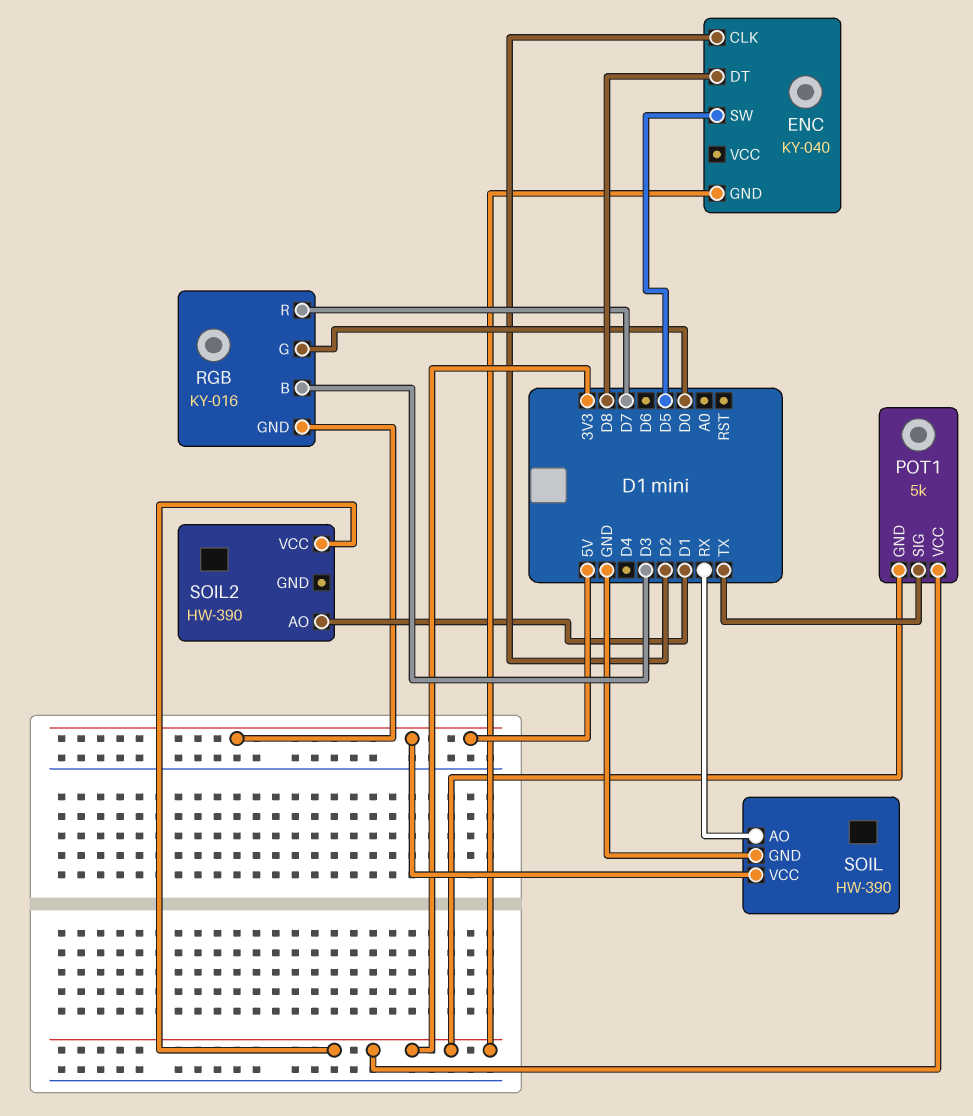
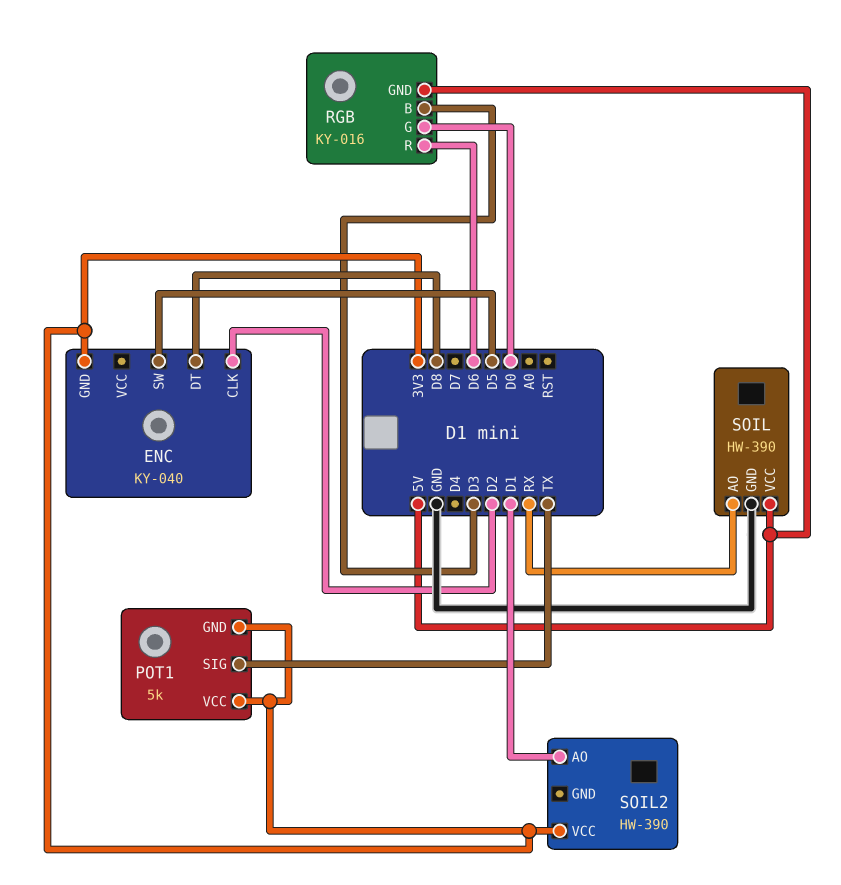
RGB pin R: D7 -> D6

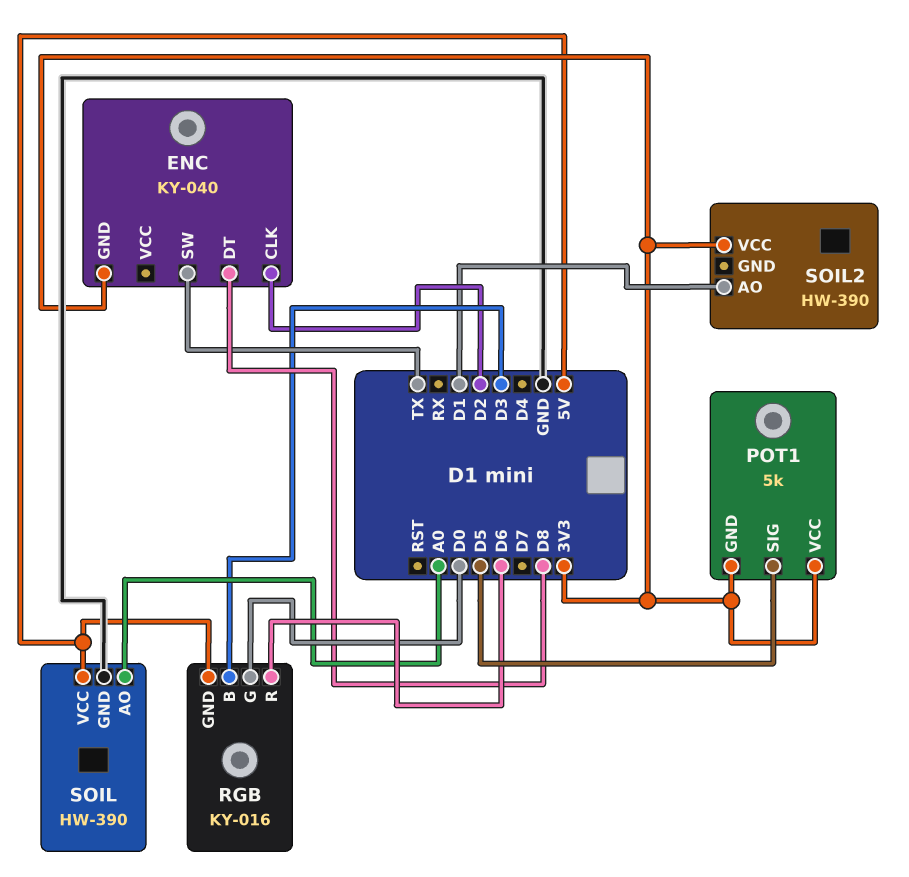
ENC pin SW: D5 -> TX
POT1 pin SIG: TX -> D5
SOIL pin AO: RX -> A0

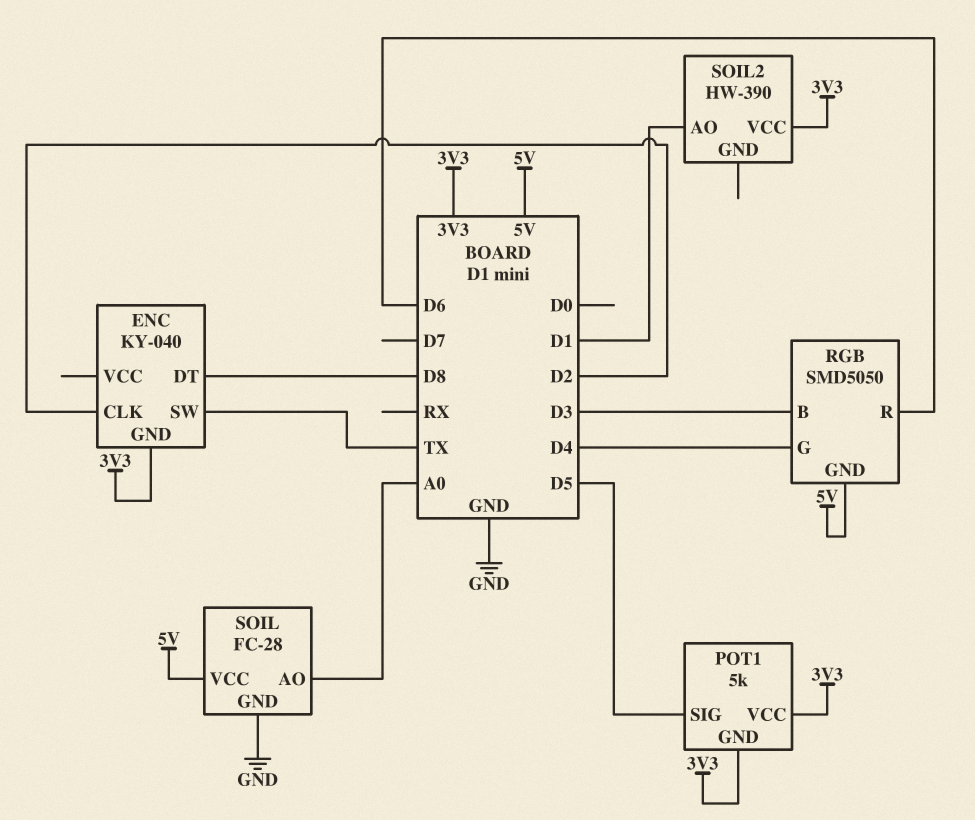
RGB: KY-016 -> SMD5050
RGB pin G: D0 -> D4
SOIL: HW-390 -> FC-28

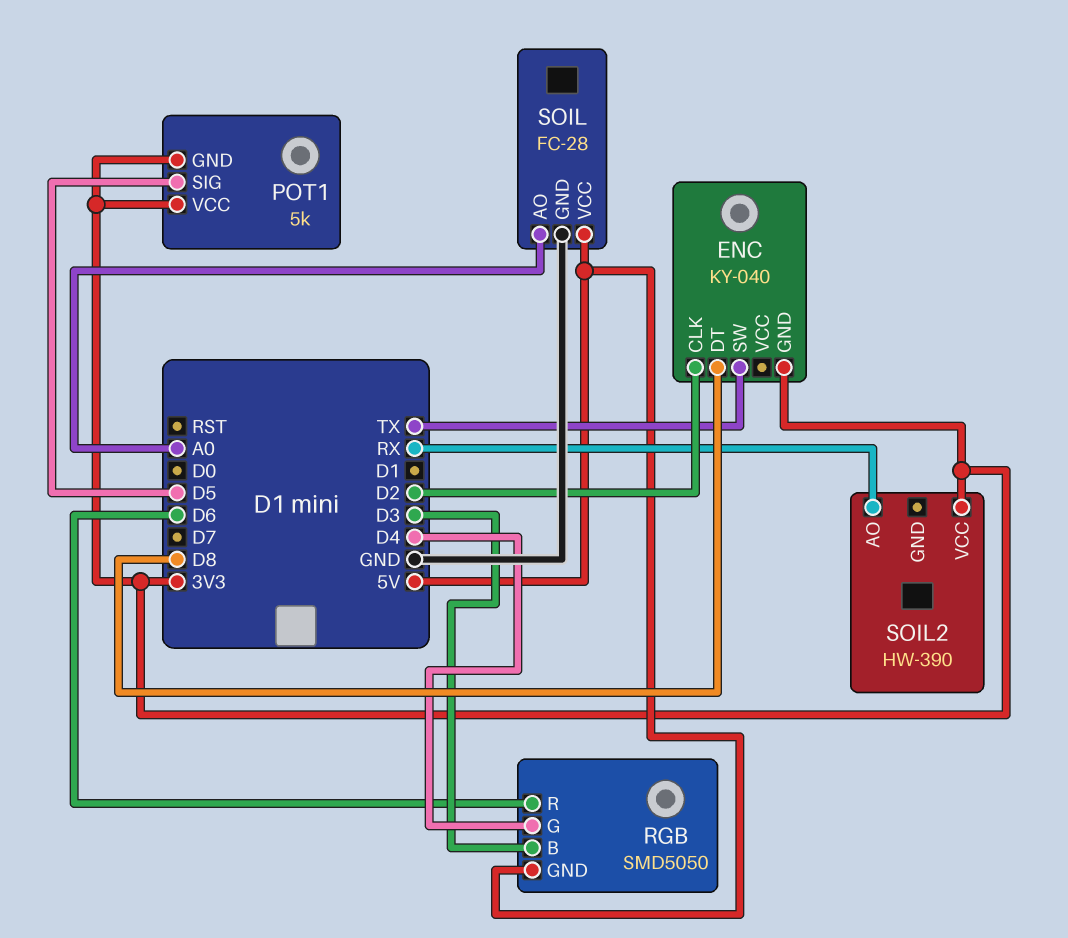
SOIL2 pin AO: D1 -> RX

